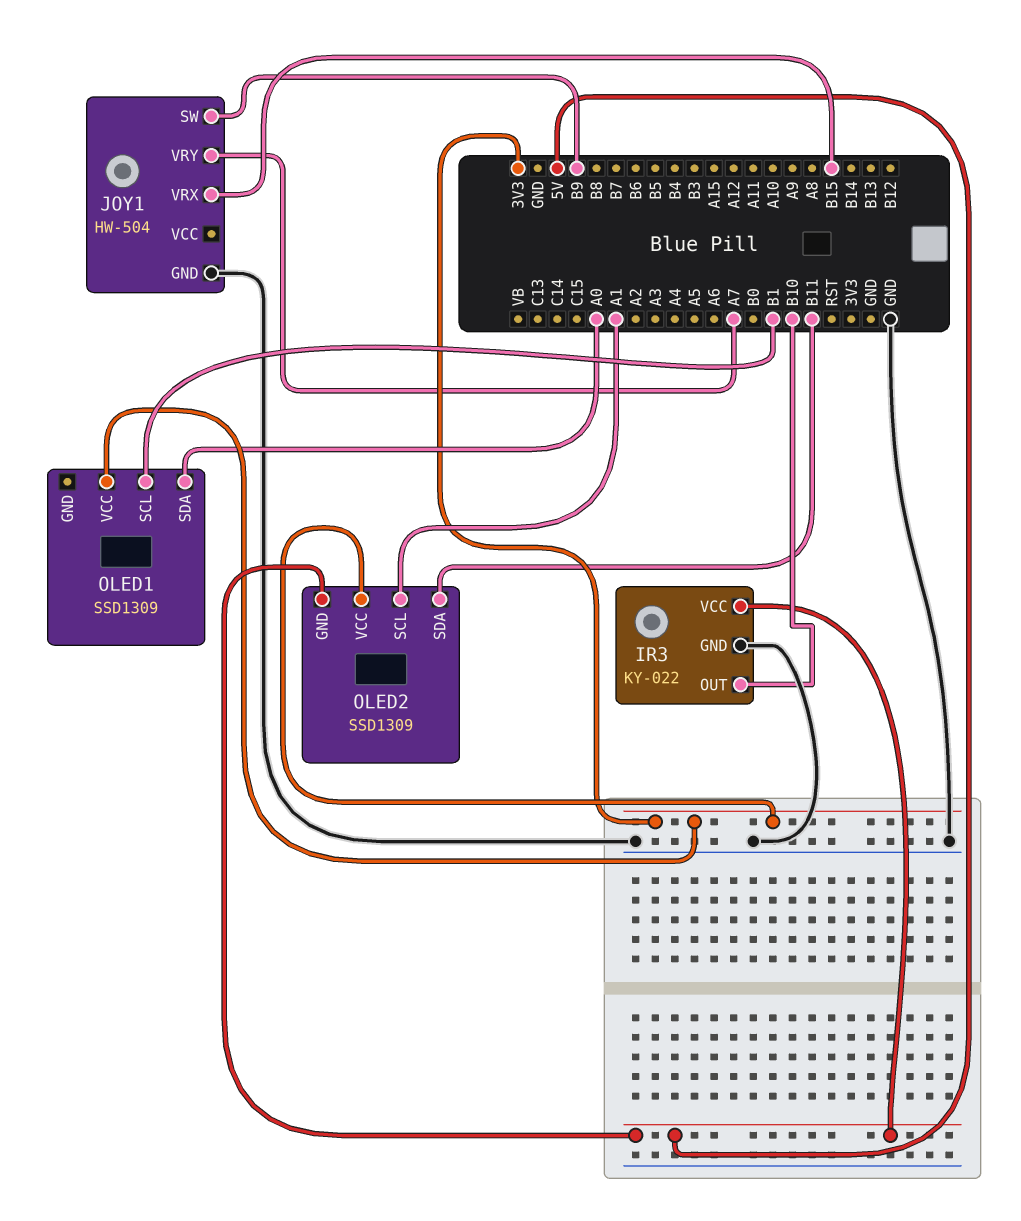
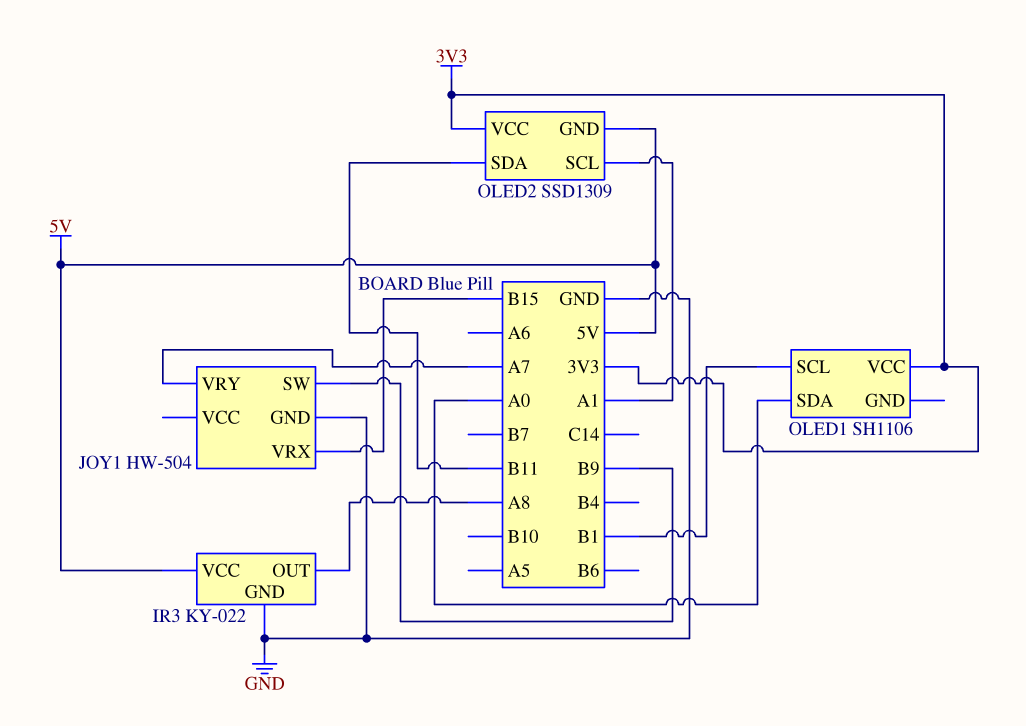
IR3 pin OUT: B10 -> A8
OLED1: SSD1309 -> SH1106

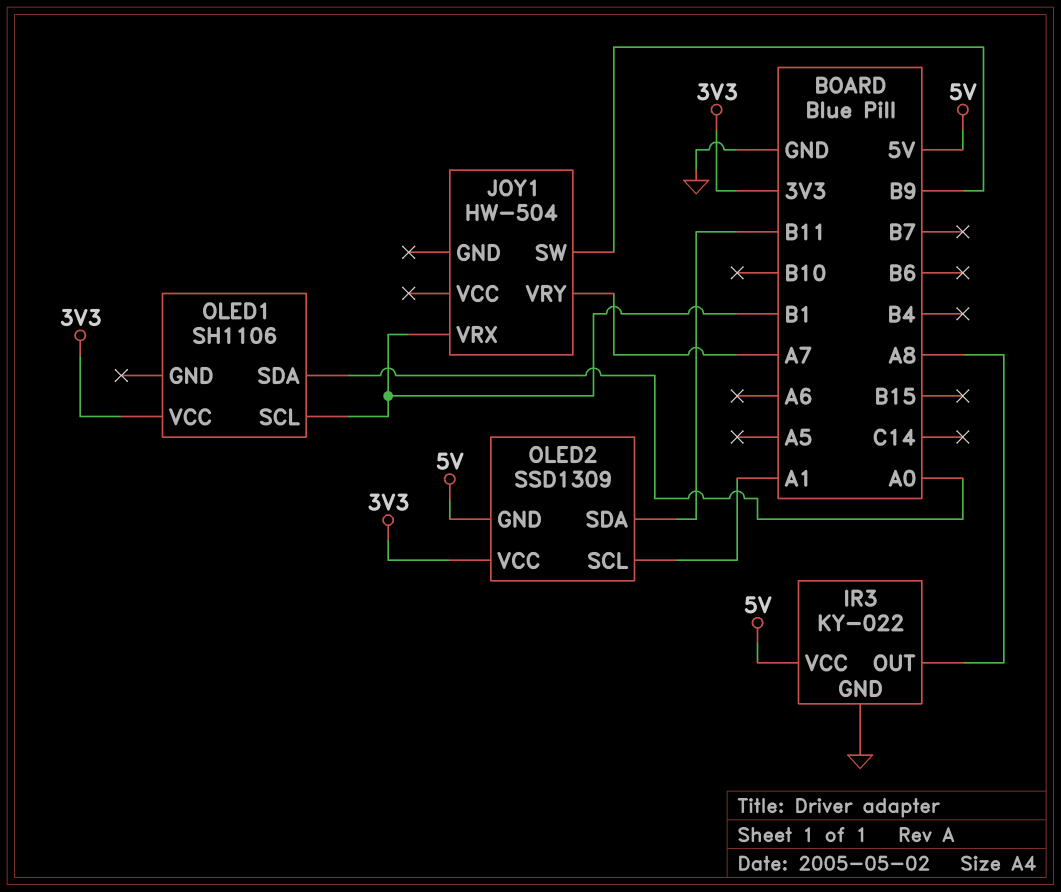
JOY1 pin GND: GND -> none
JOY1 pin VRX: B15 -> B1

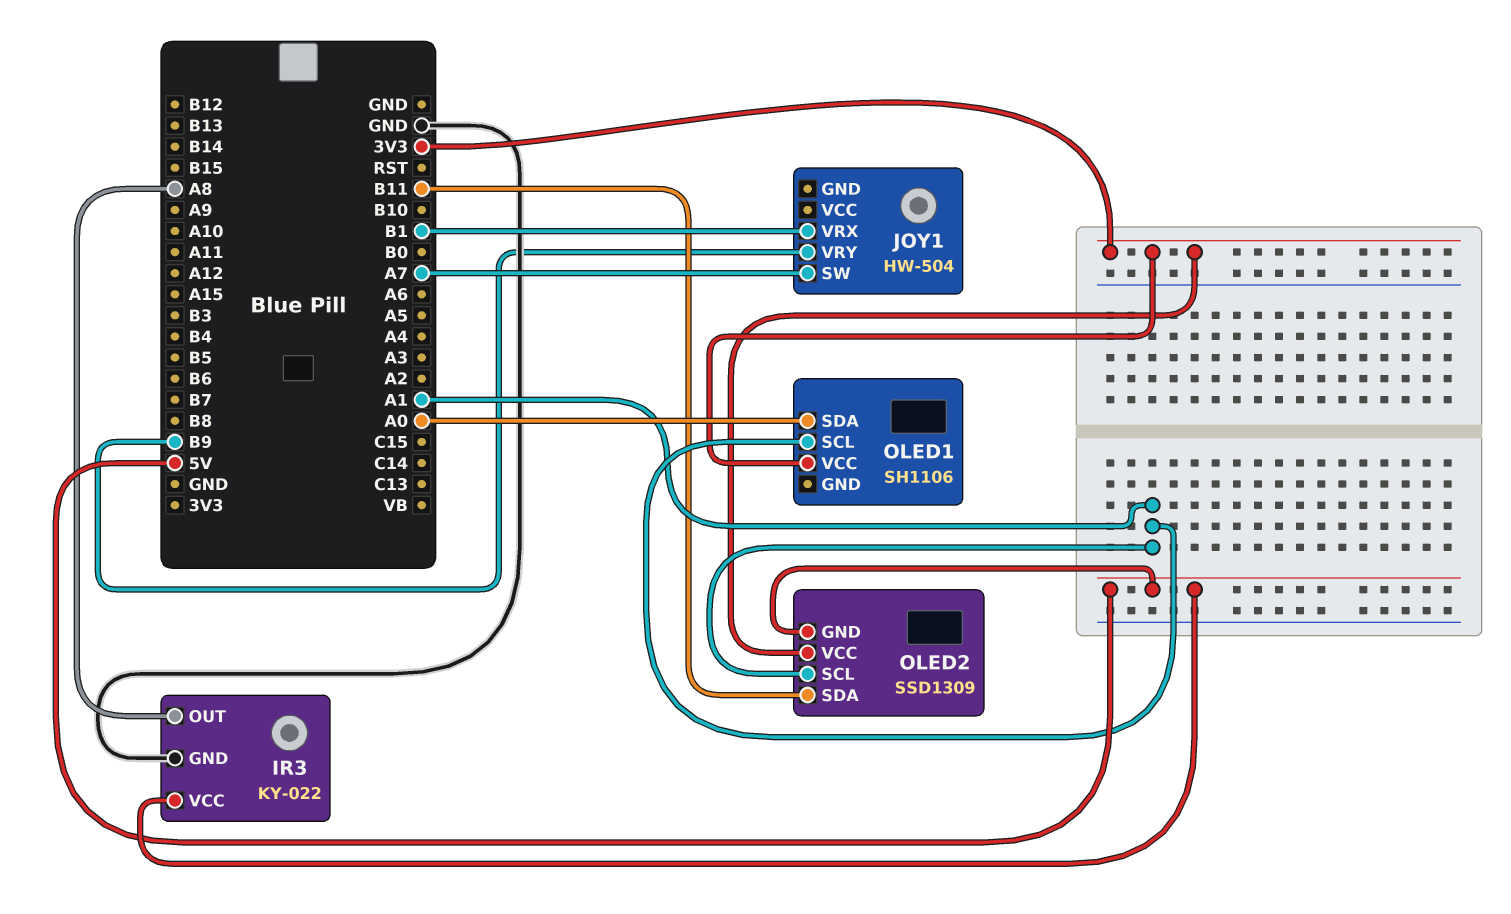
JOY1 pin SW: B9 -> A7
JOY1 pin VRY: A7 -> B9
OLED1 pin SCL: B1 -> A1

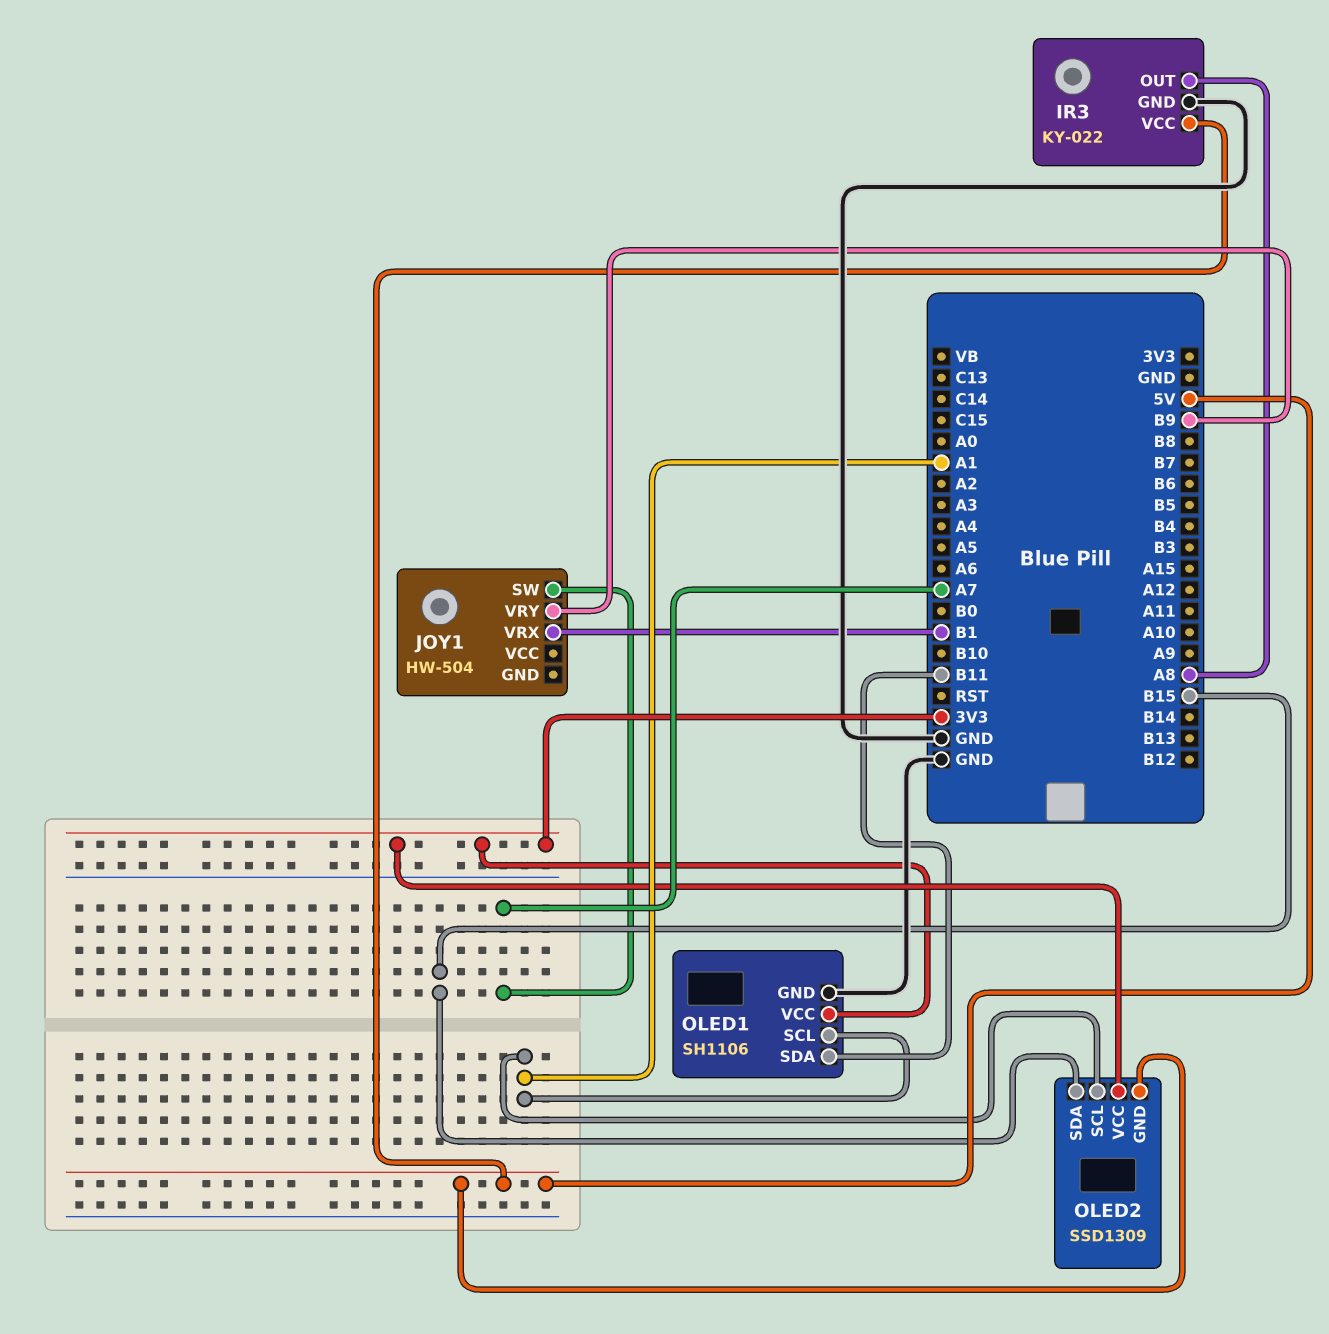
OLED1 pin GND: none -> GND
OLED1 pin SDA: A0 -> B11
OLED2 pin SDA: B11 -> B15

